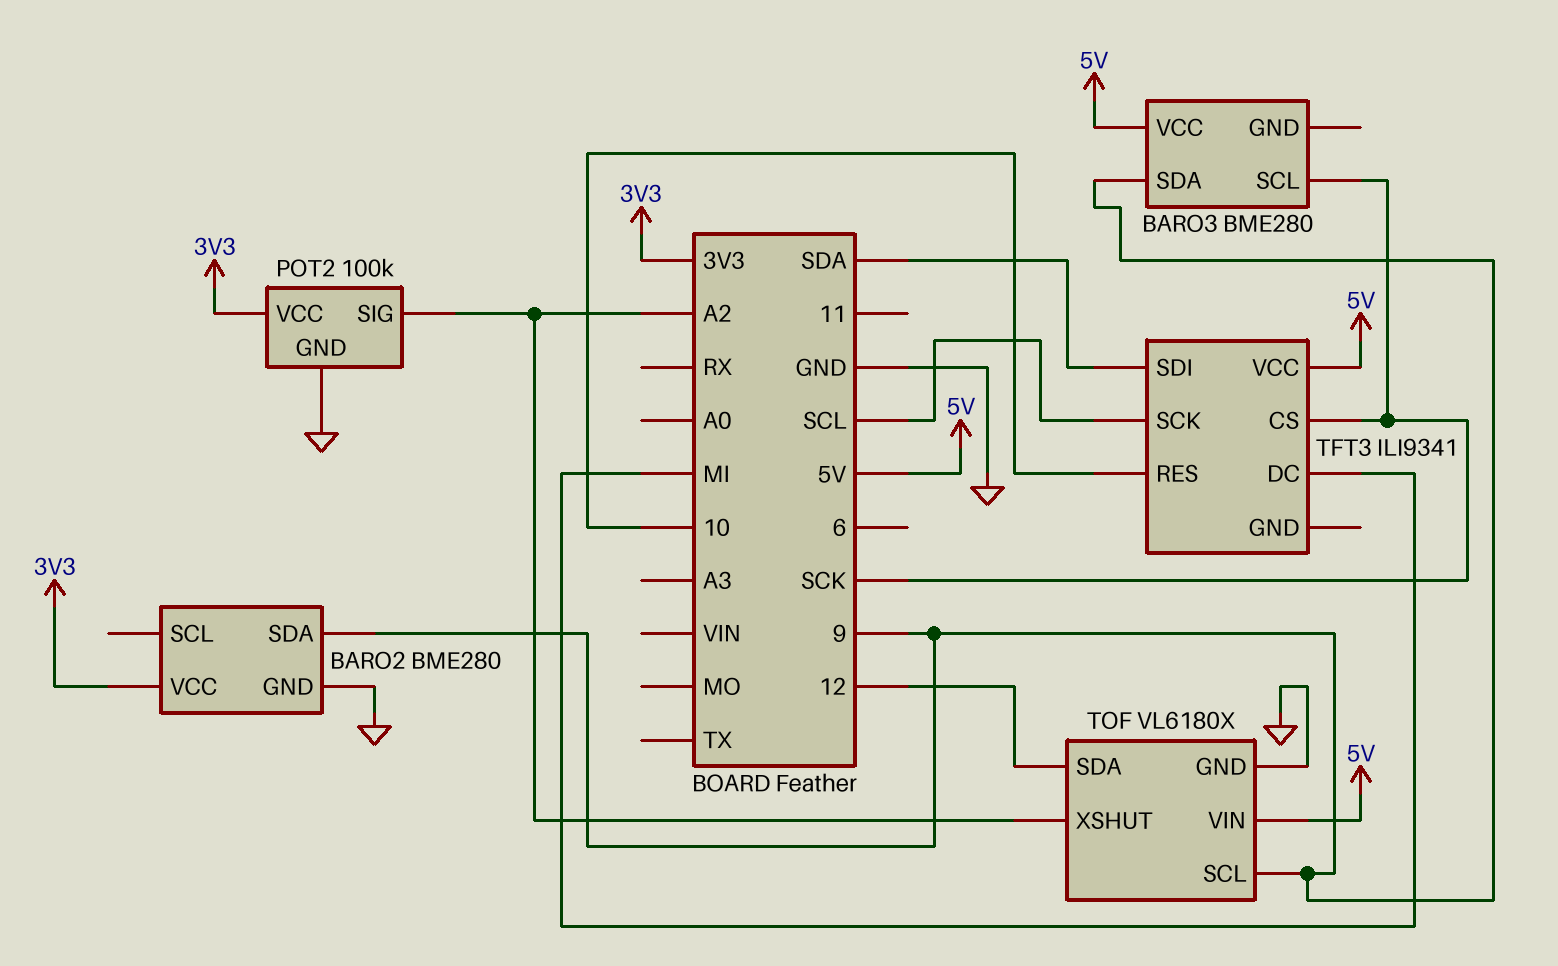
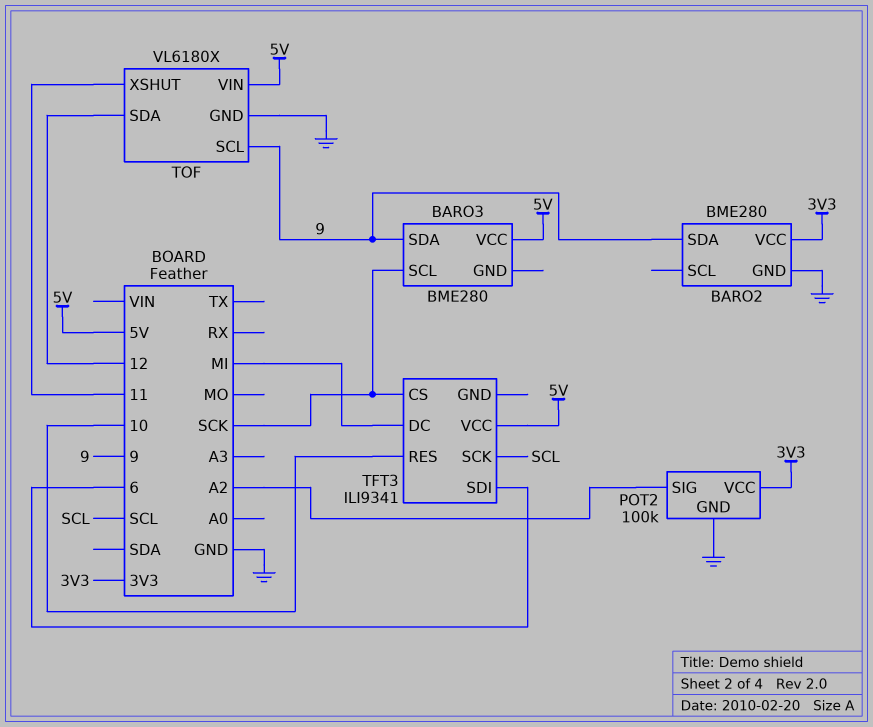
TFT3 pin SDI: SDA -> 6
TOF pin XSHUT: A2 -> 11

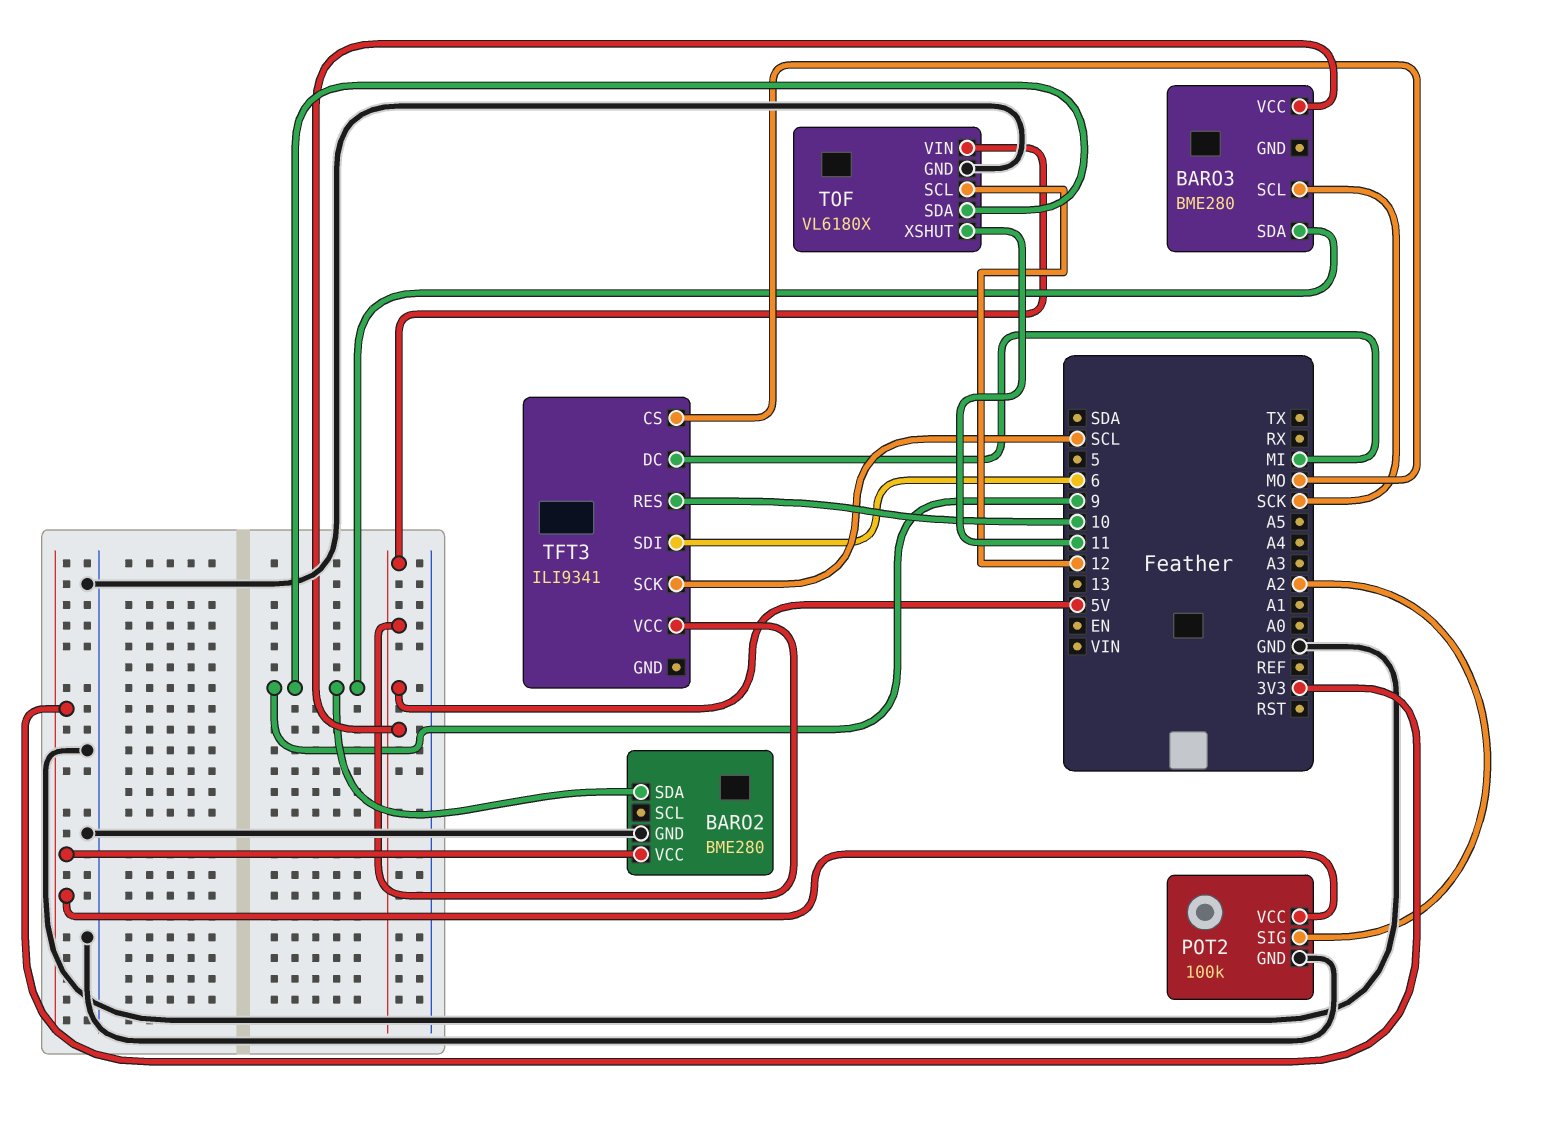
TFT3 pin CS: SCK -> MO
TOF pin SCL: 9 -> 12
TOF pin SDA: 12 -> 9

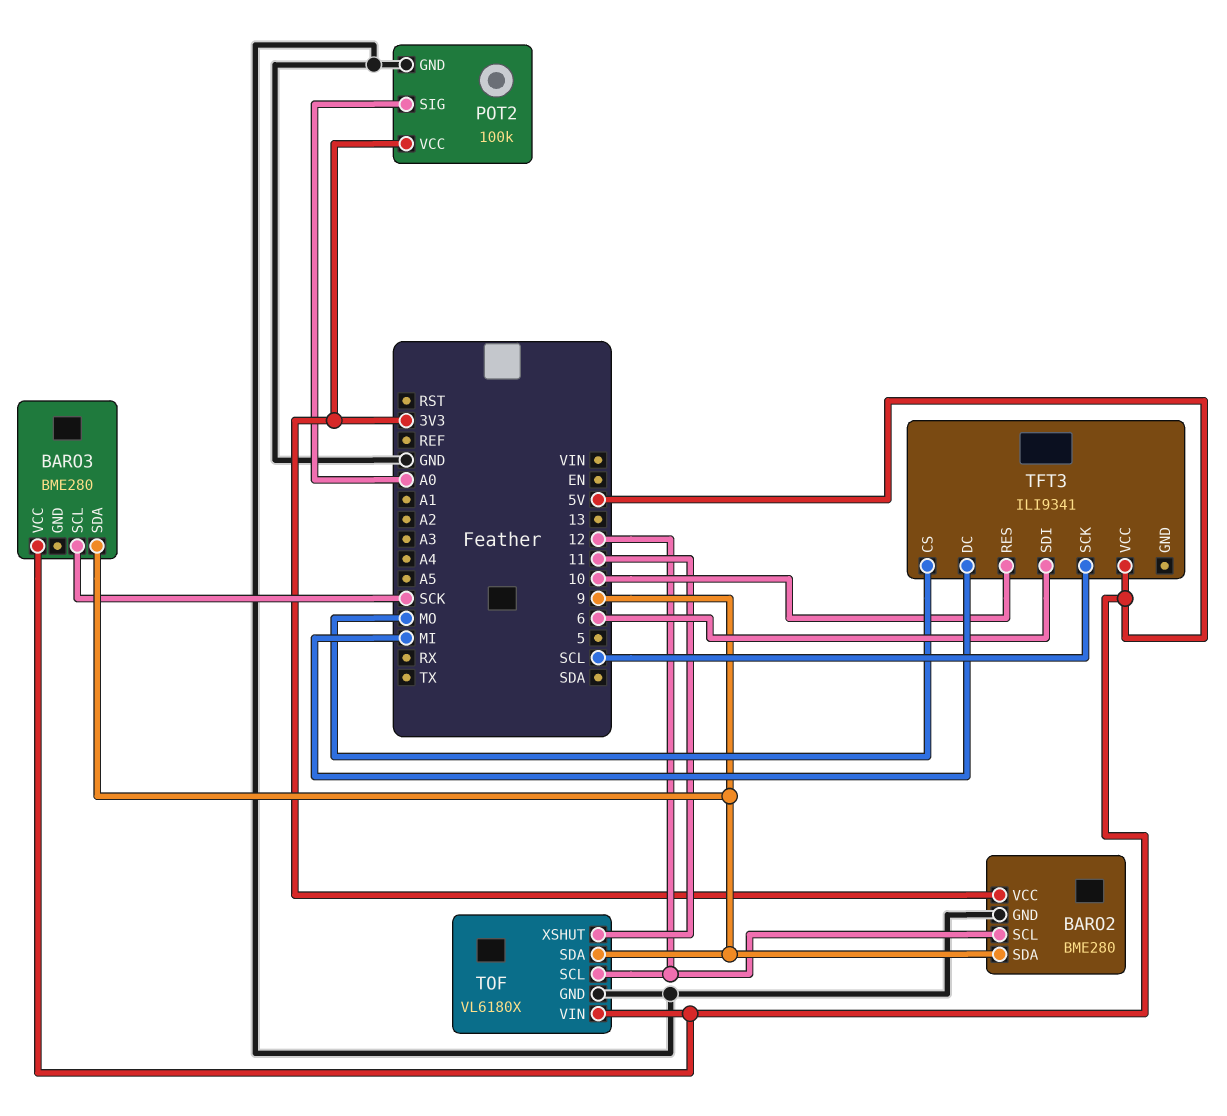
BARO2 pin SCL: none -> 12
POT2 pin SIG: A2 -> A0

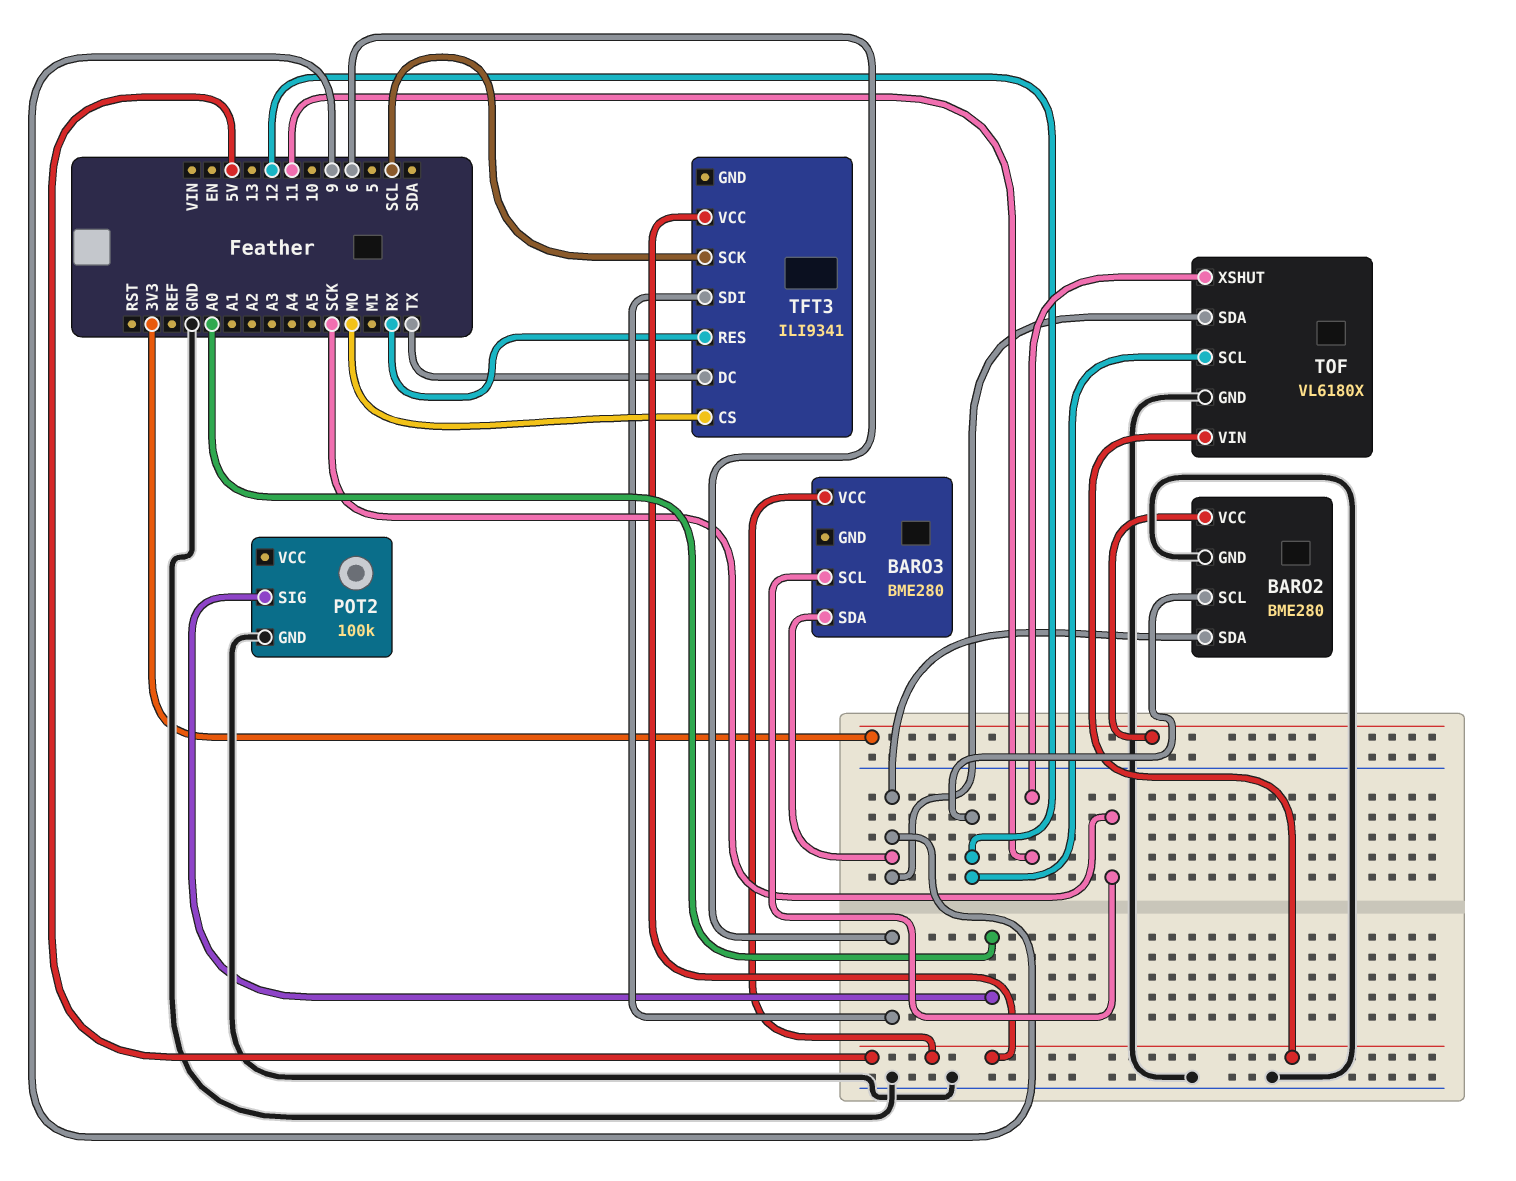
POT2 pin VCC: 3V3 -> none
TFT3 pin DC: MI -> TX
TFT3 pin RES: 10 -> RX

